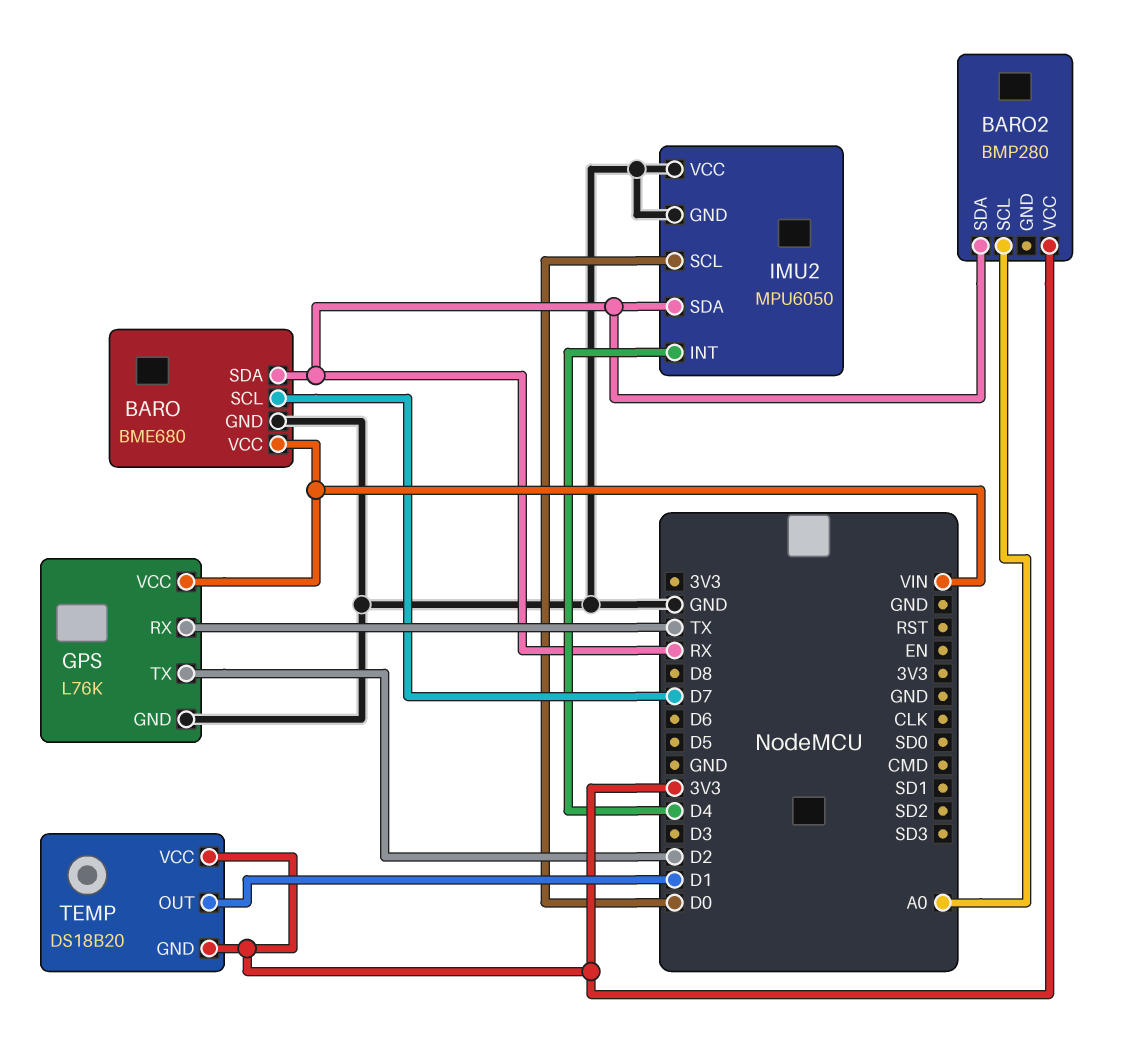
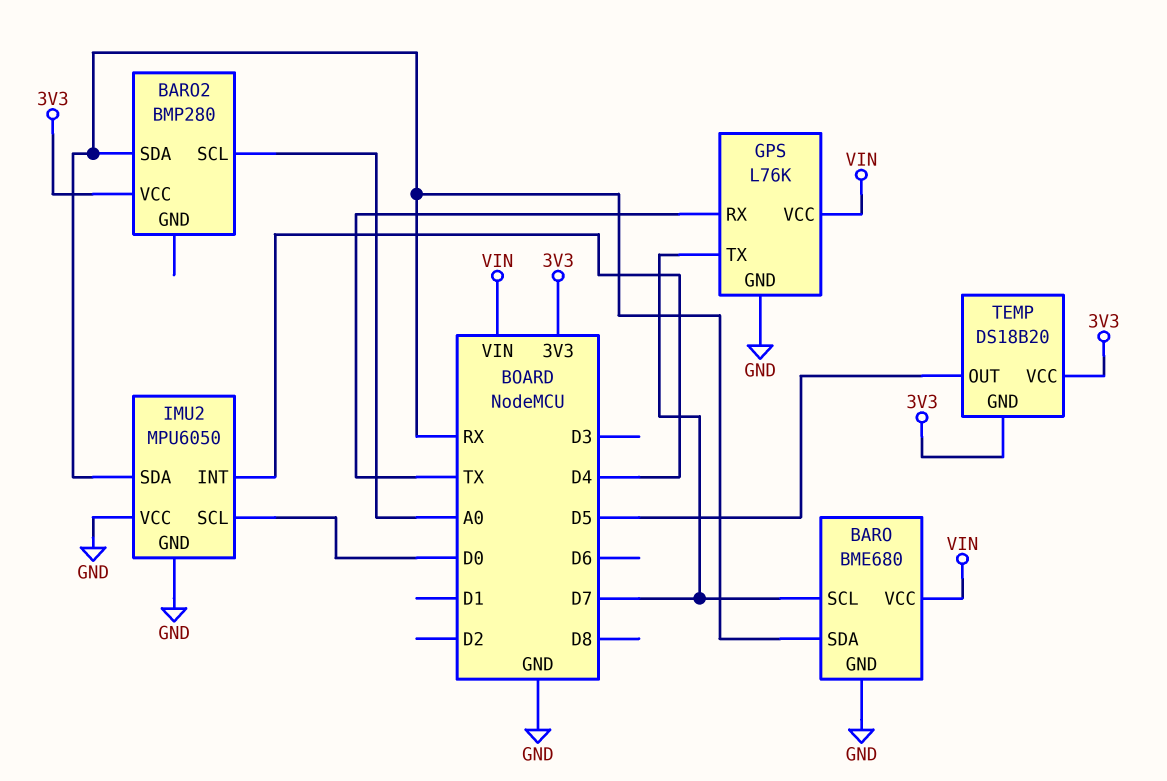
GPS pin TX: D2 -> D7
TEMP pin OUT: D1 -> D5

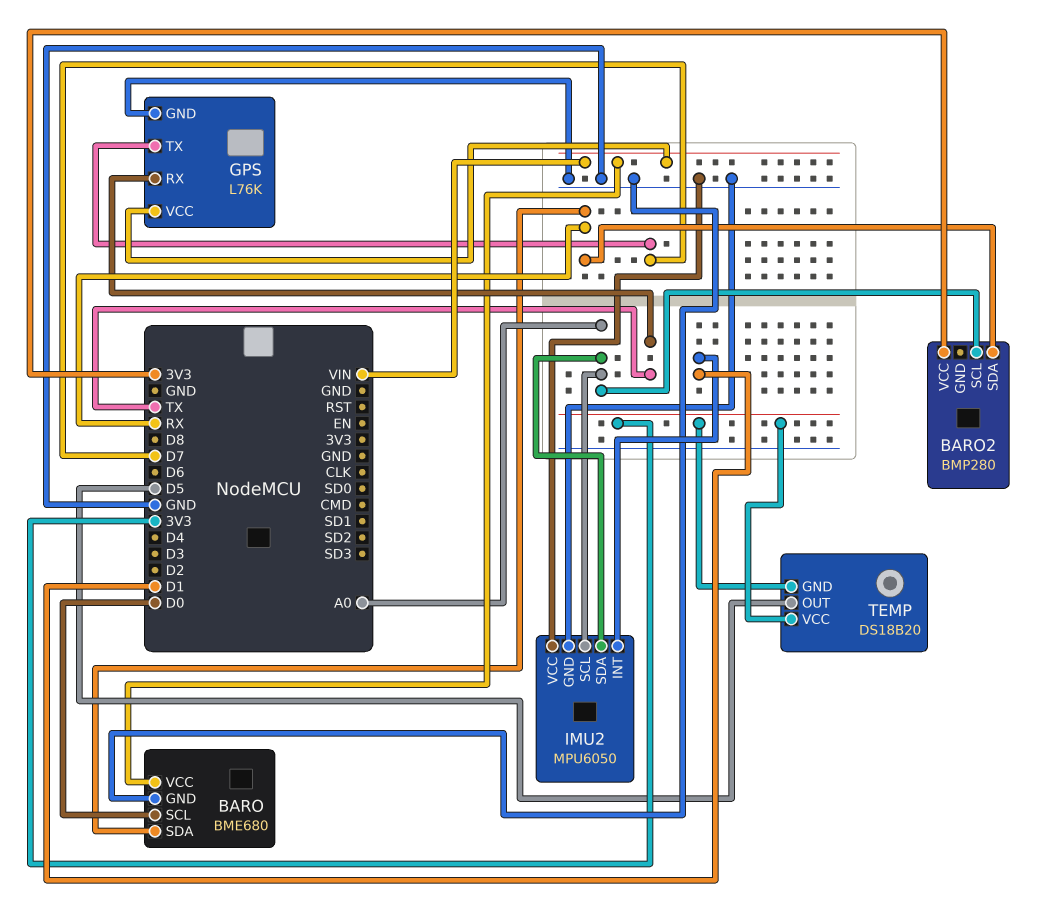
BARO pin SCL: D7 -> D0
IMU2 pin INT: D4 -> D1
IMU2 pin SCL: D0 -> A0
IMU2 pin SDA: RX -> A0

